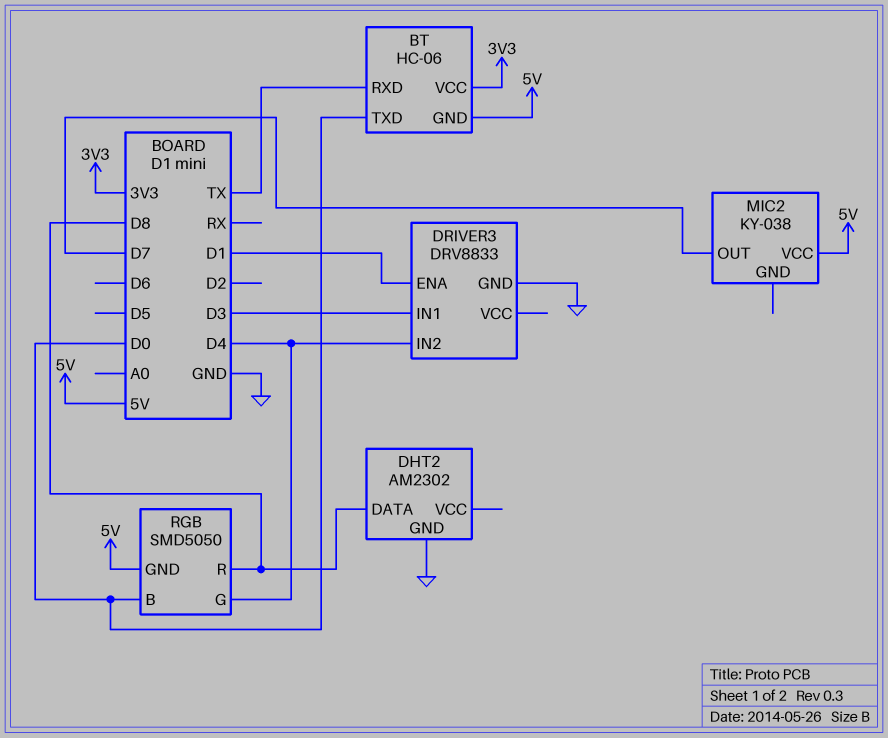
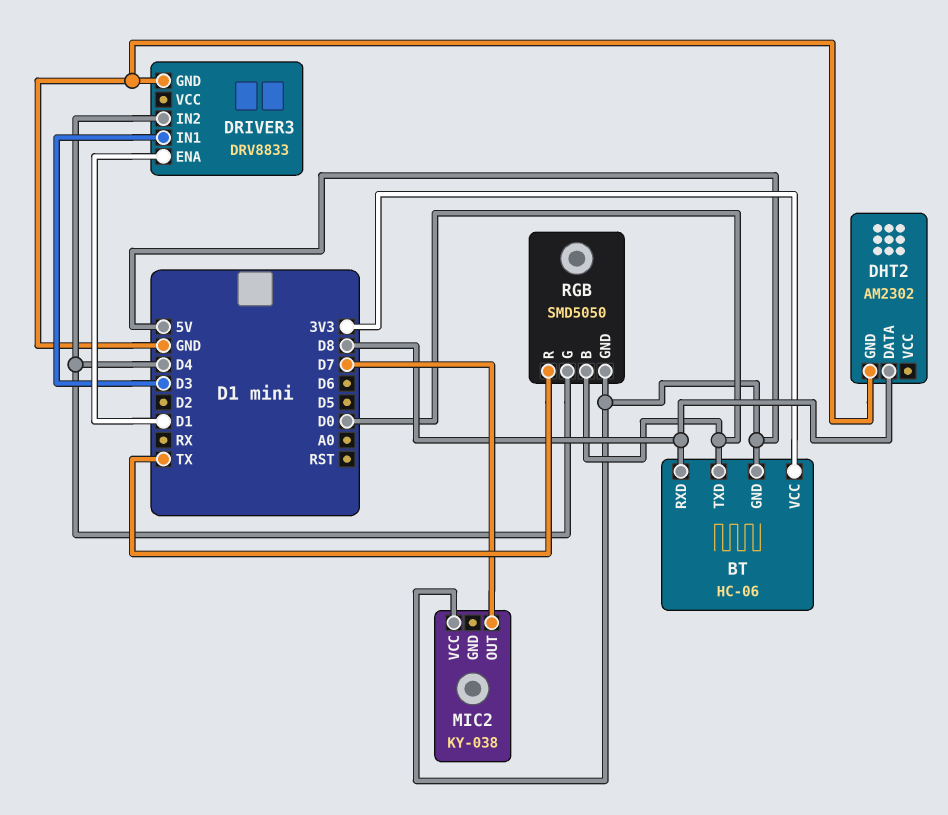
BT pin RXD: TX -> D8
RGB pin R: D8 -> TX

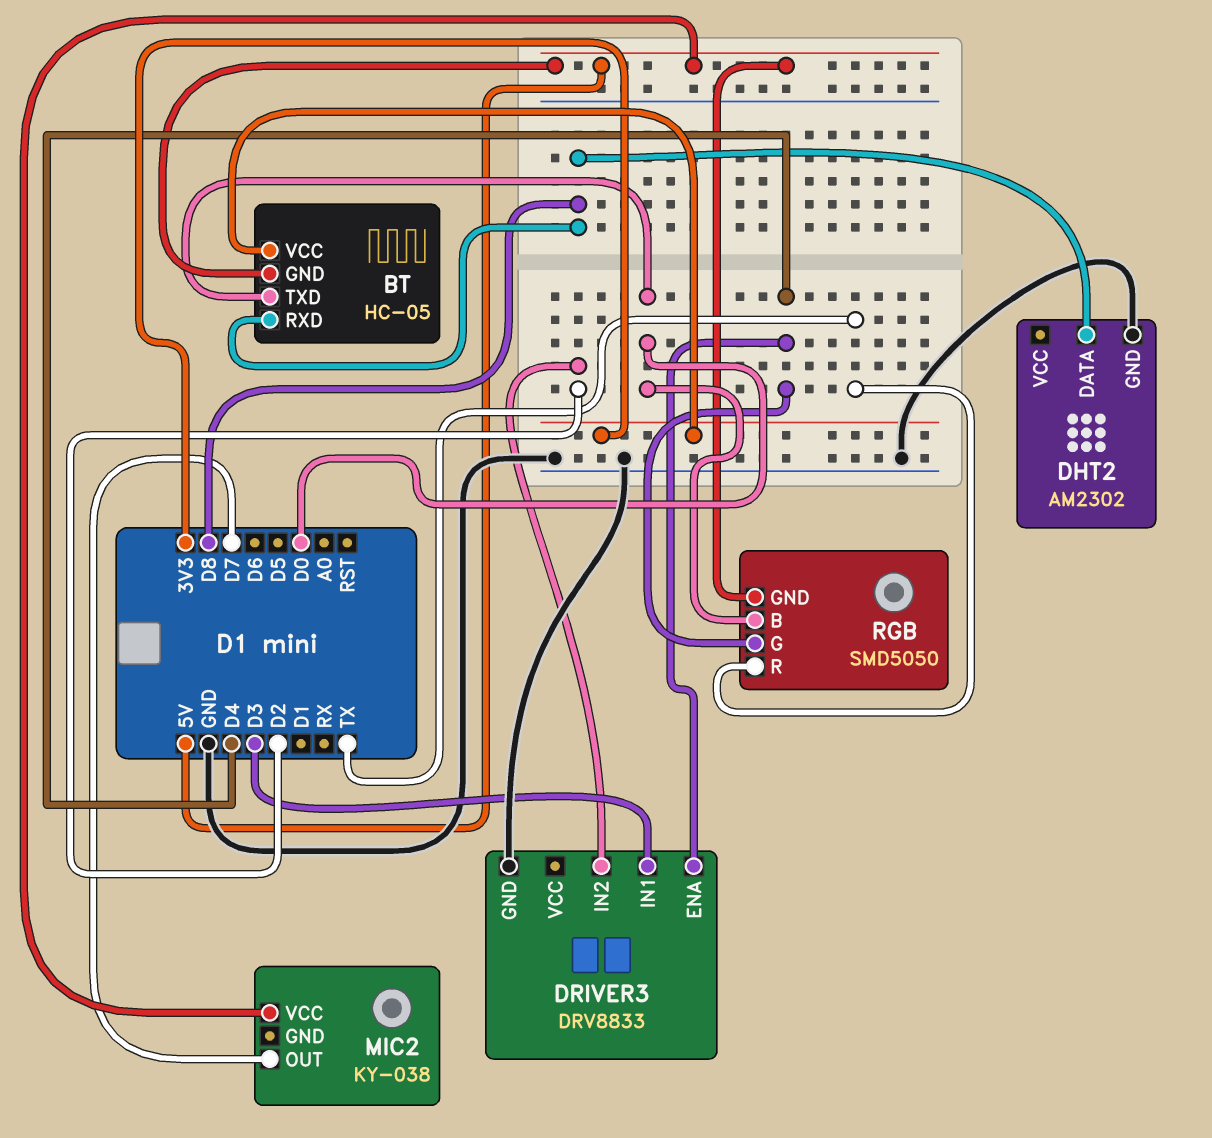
BT: HC-06 -> HC-05
DRIVER3 pin ENA: D1 -> D4
DRIVER3 pin IN2: D4 -> D2

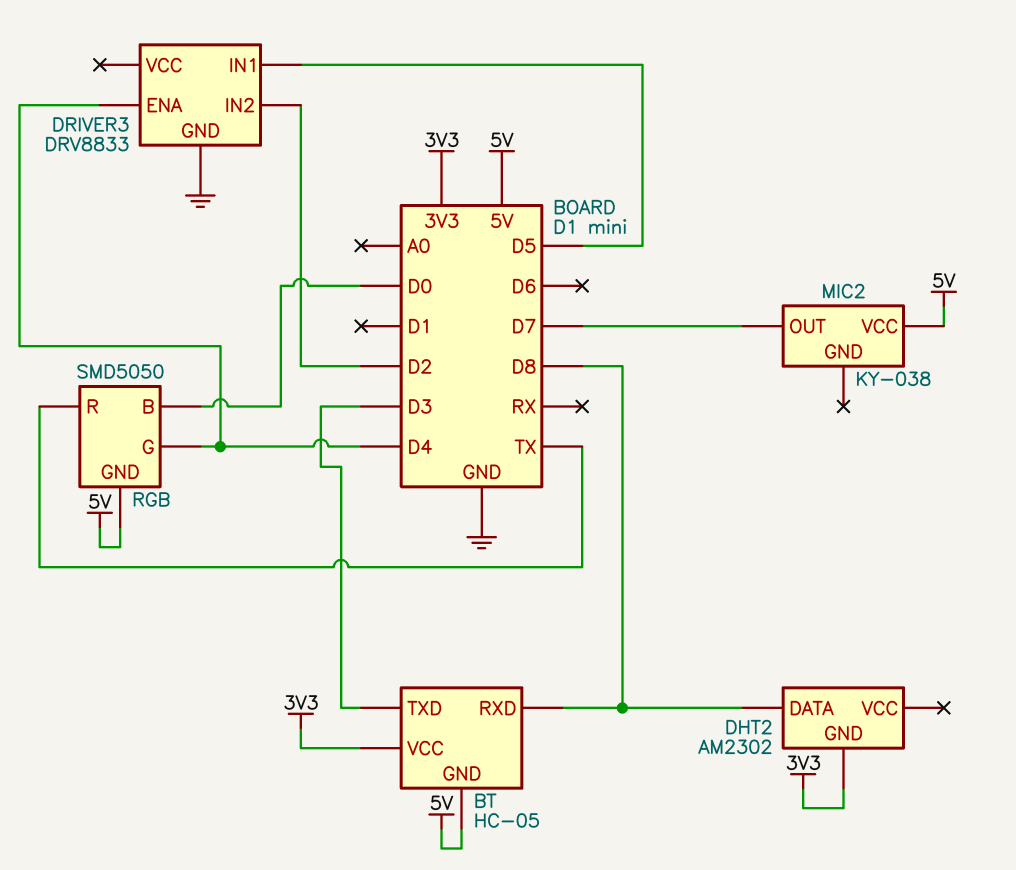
BT pin TXD: D0 -> D3
DHT2 pin GND: GND -> 3V3
DRIVER3 pin IN1: D3 -> D5

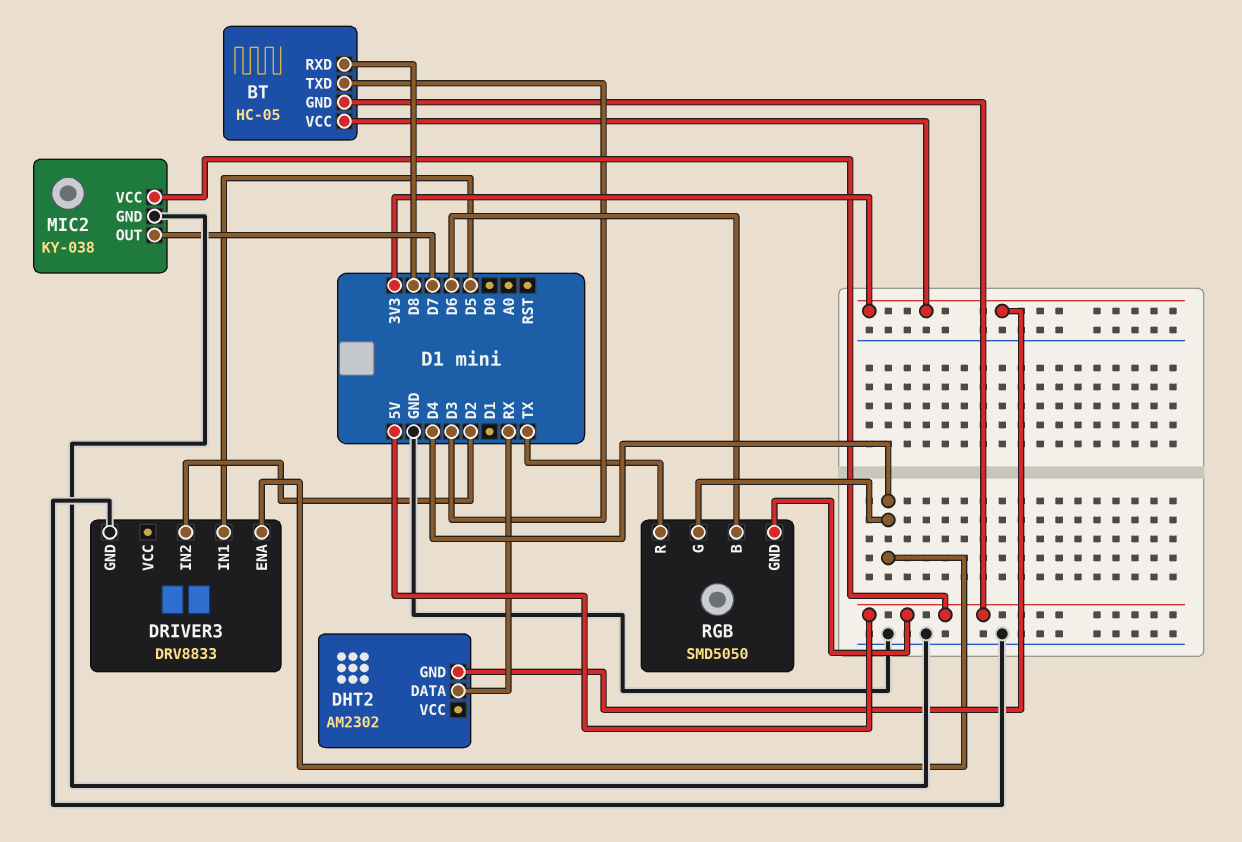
DHT2 pin DATA: D8 -> RX
MIC2 pin GND: none -> GND
RGB pin B: D0 -> D6

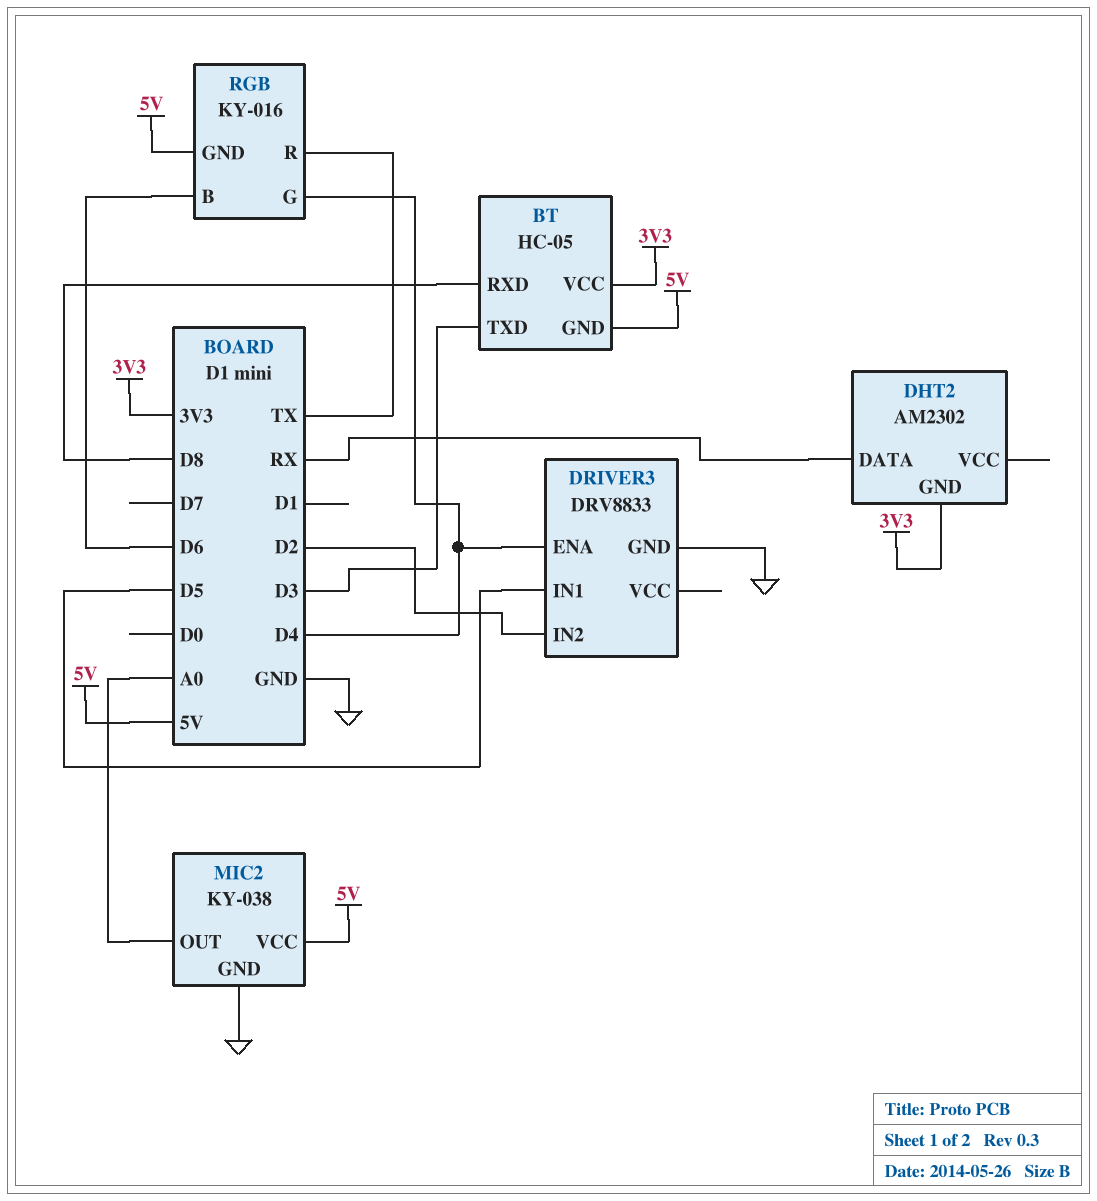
MIC2 pin OUT: D7 -> A0
RGB: SMD5050 -> KY-016

